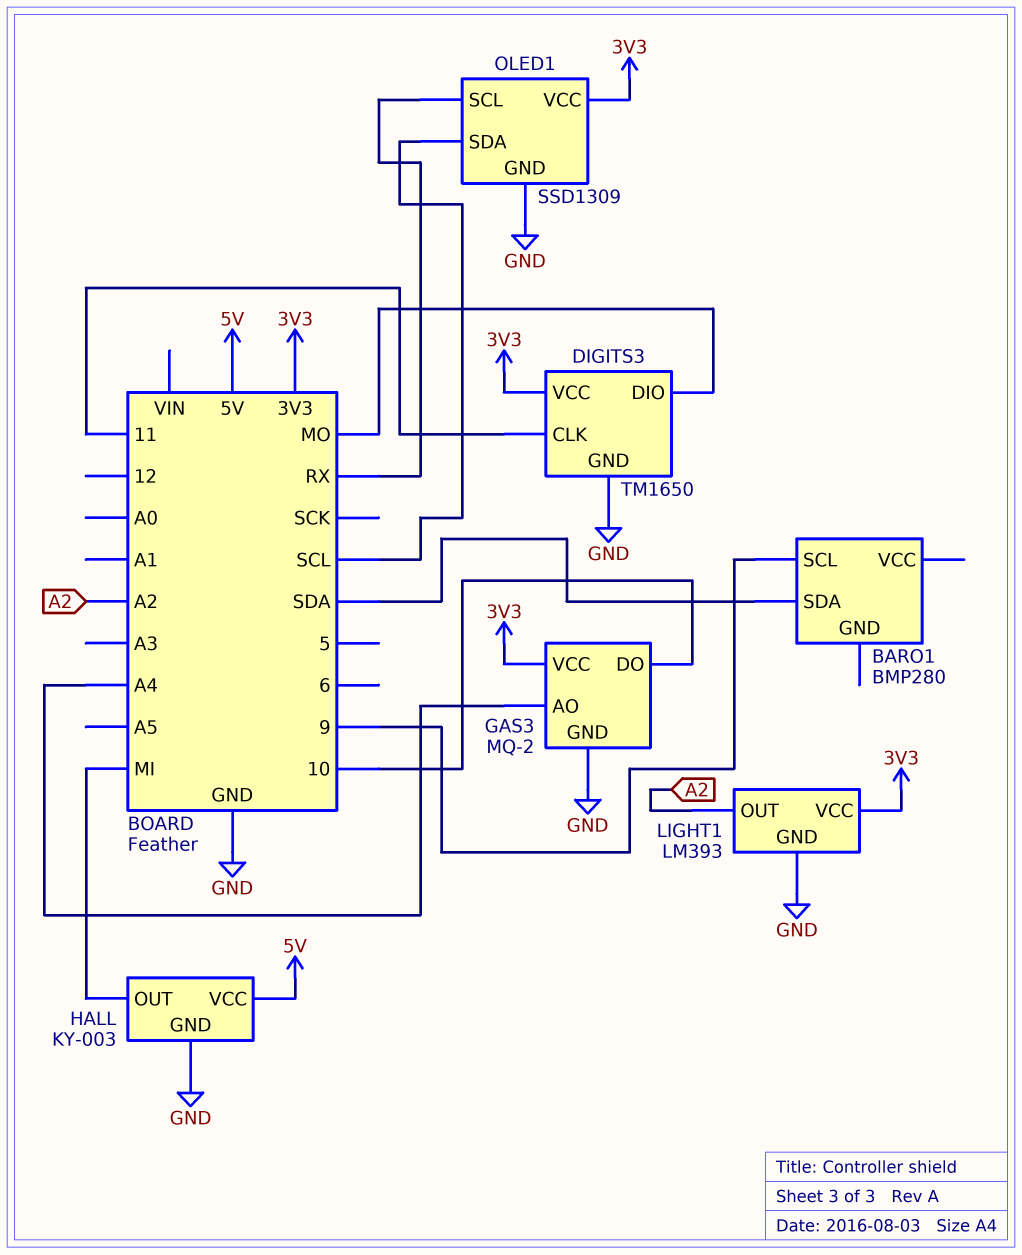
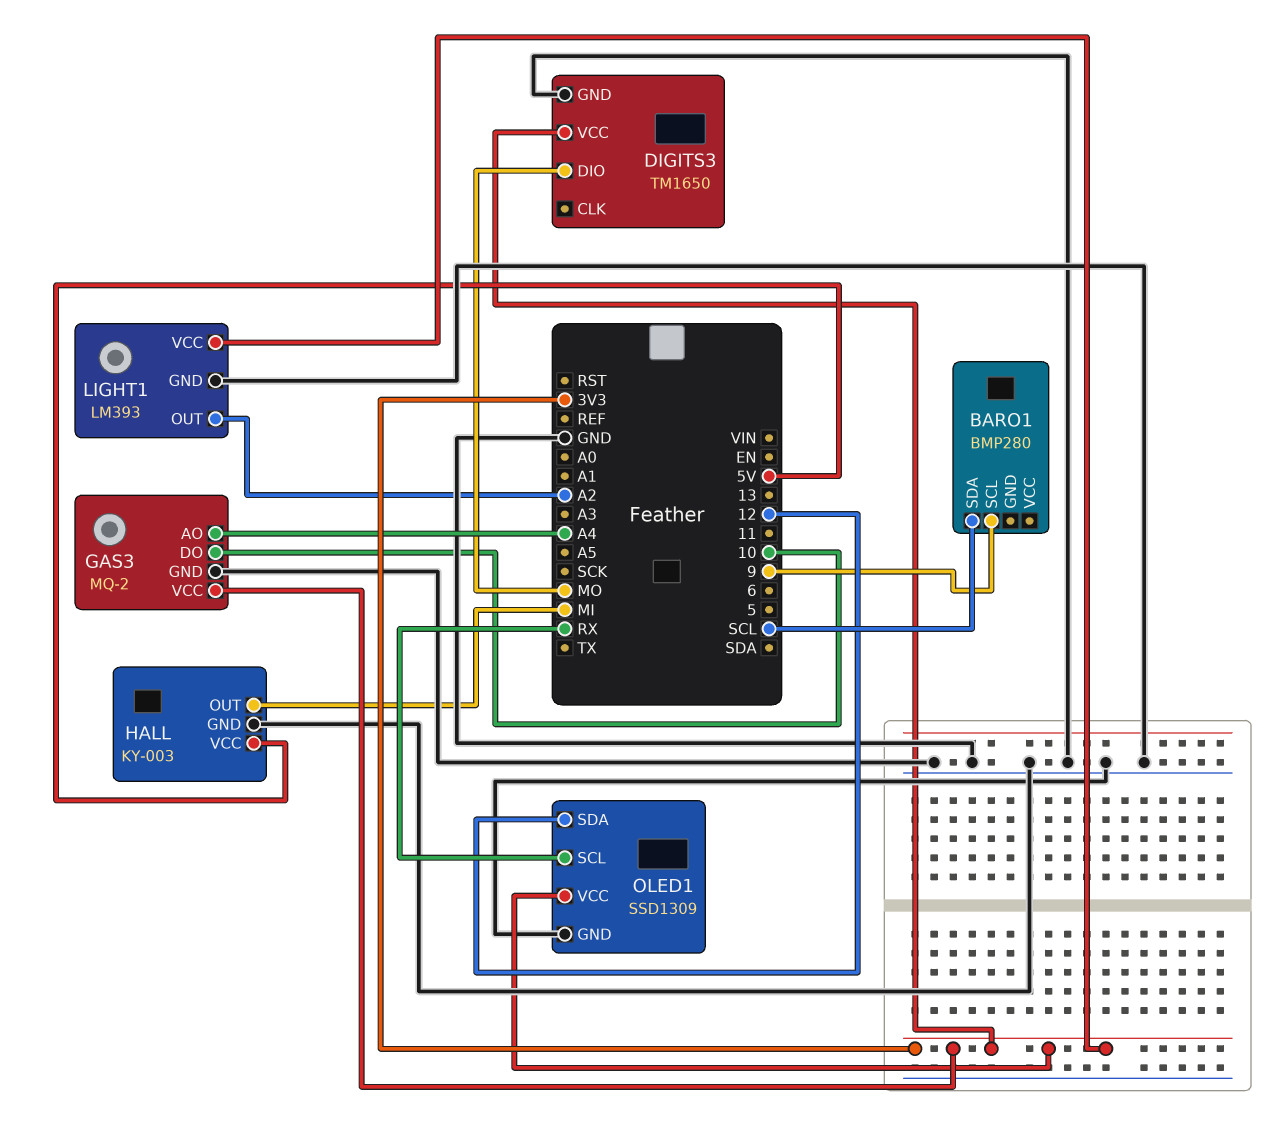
BARO1 pin SDA: SDA -> SCL
DIGITS3 pin CLK: 11 -> none
OLED1 pin SDA: SCL -> 12

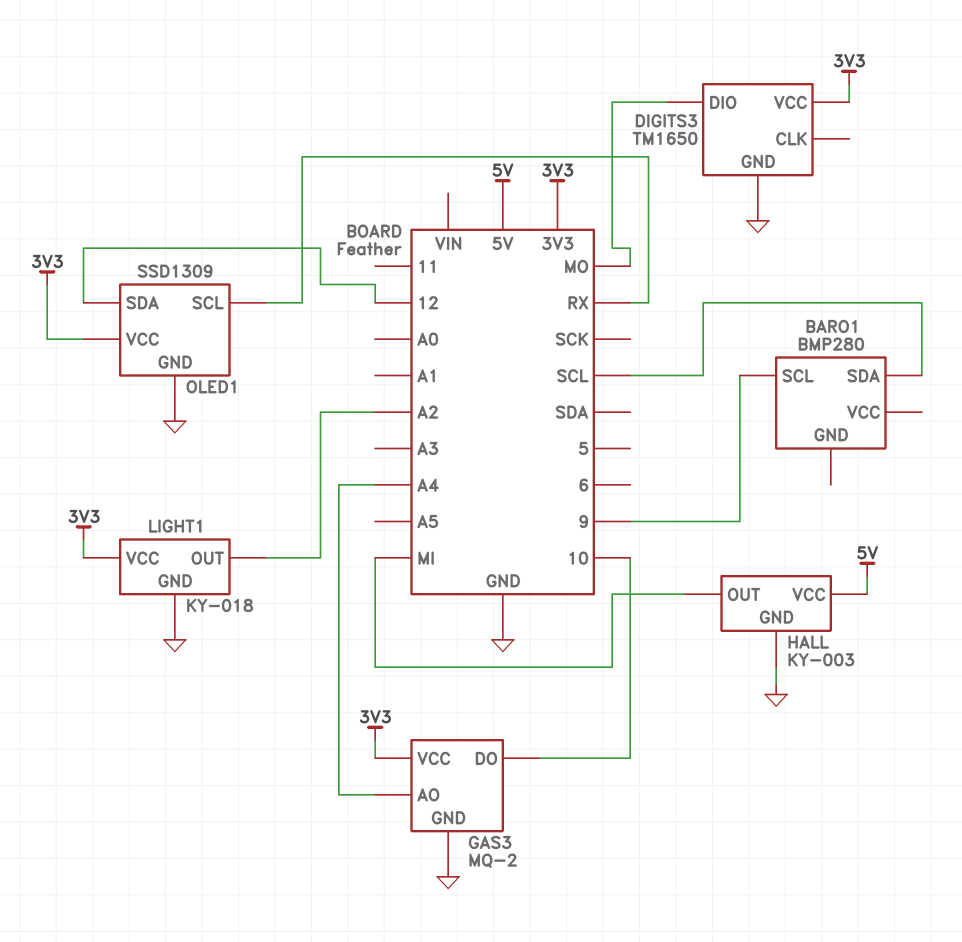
LIGHT1: LM393 -> KY-018

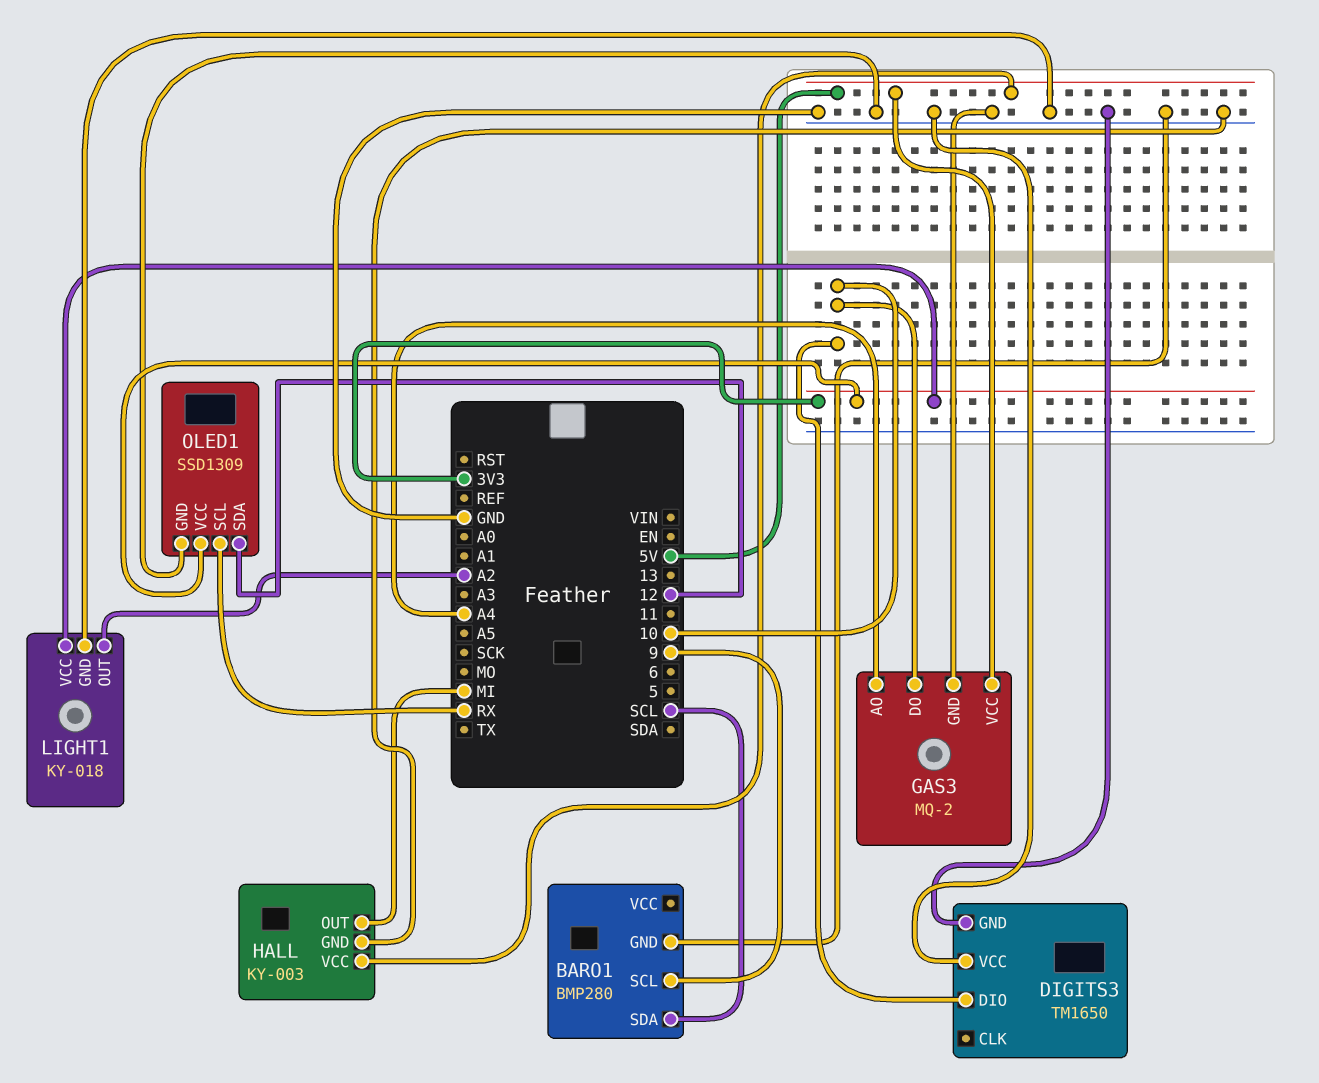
BARO1 pin GND: none -> GND
DIGITS3 pin DIO: MO -> 10
DIGITS3 pin VCC: 3V3 -> GND
GAS3 pin VCC: 3V3 -> 5V

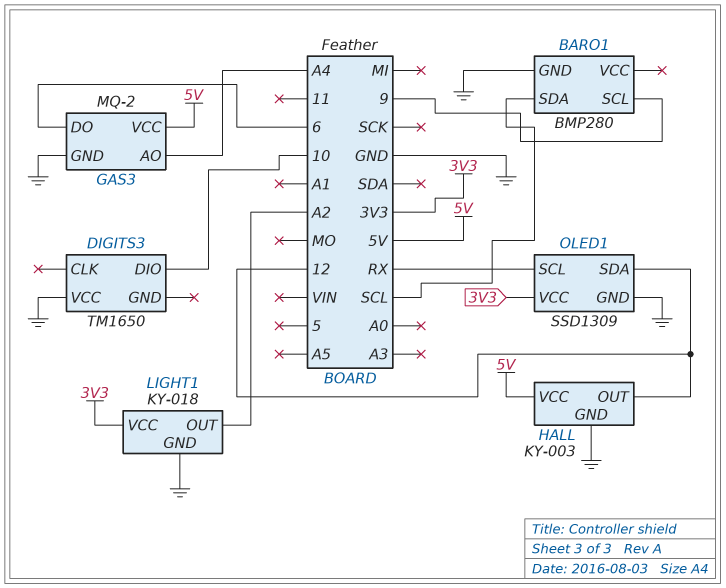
DIGITS3 pin GND: GND -> none
GAS3 pin DO: 10 -> 6
HALL pin OUT: MI -> 12

